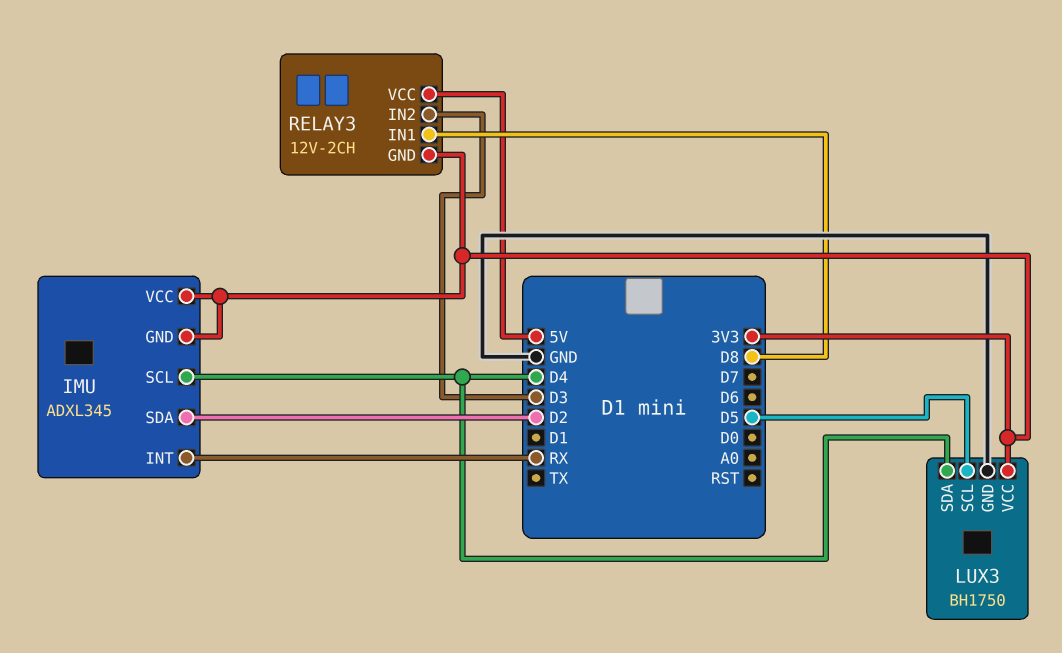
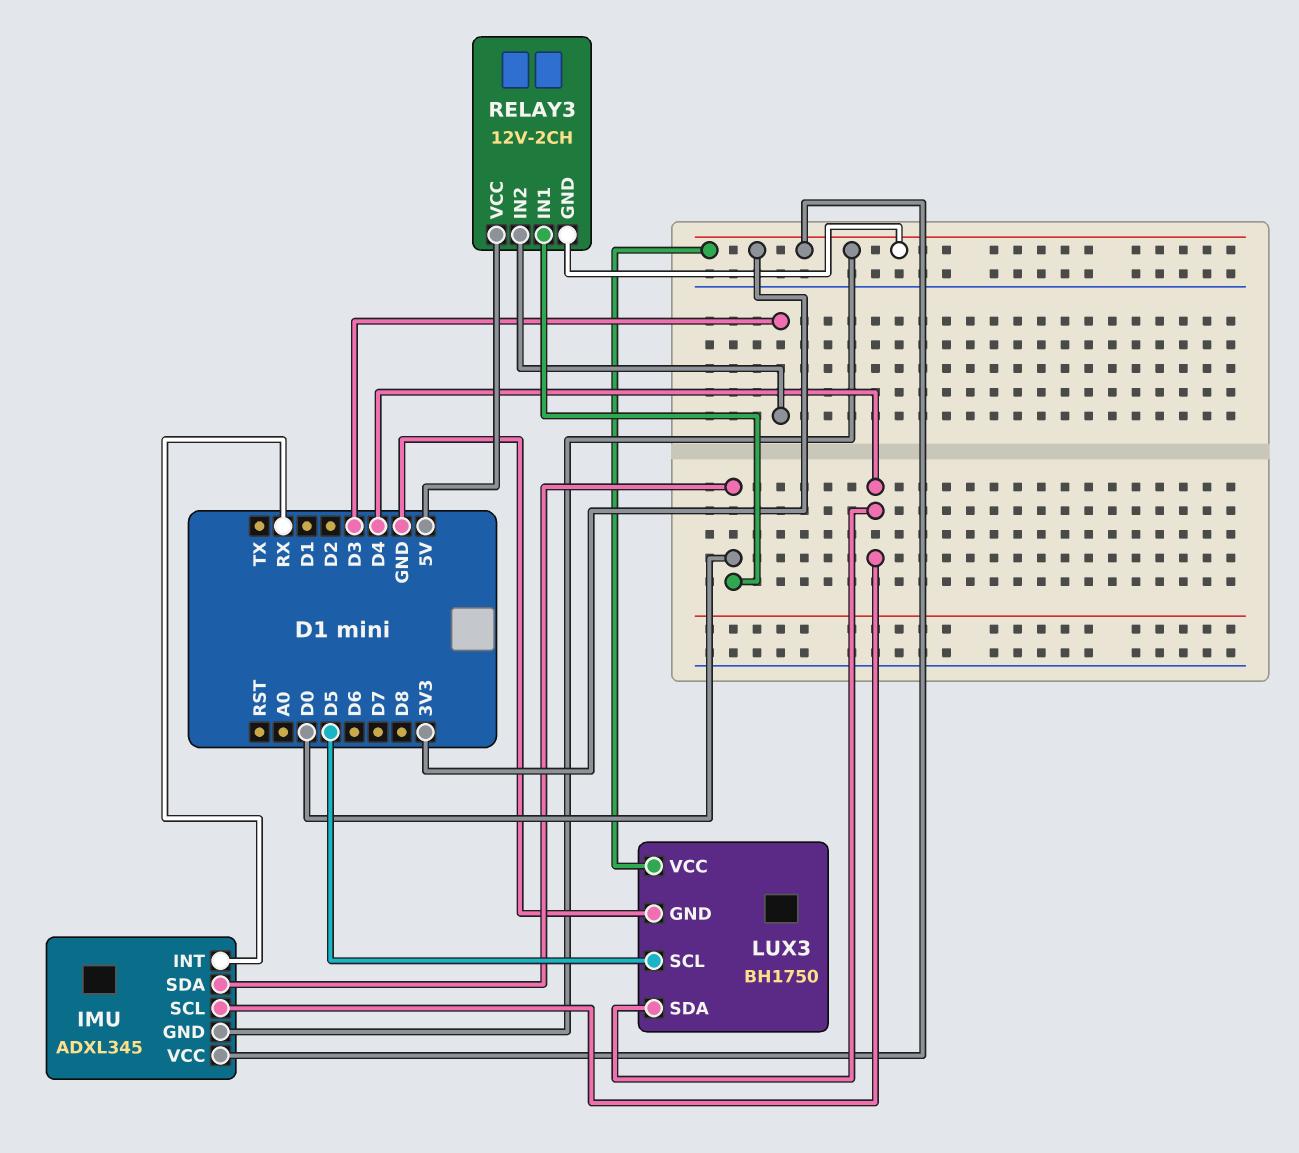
IMU pin SDA: D2 -> D0
RELAY3 pin IN1: D8 -> D0

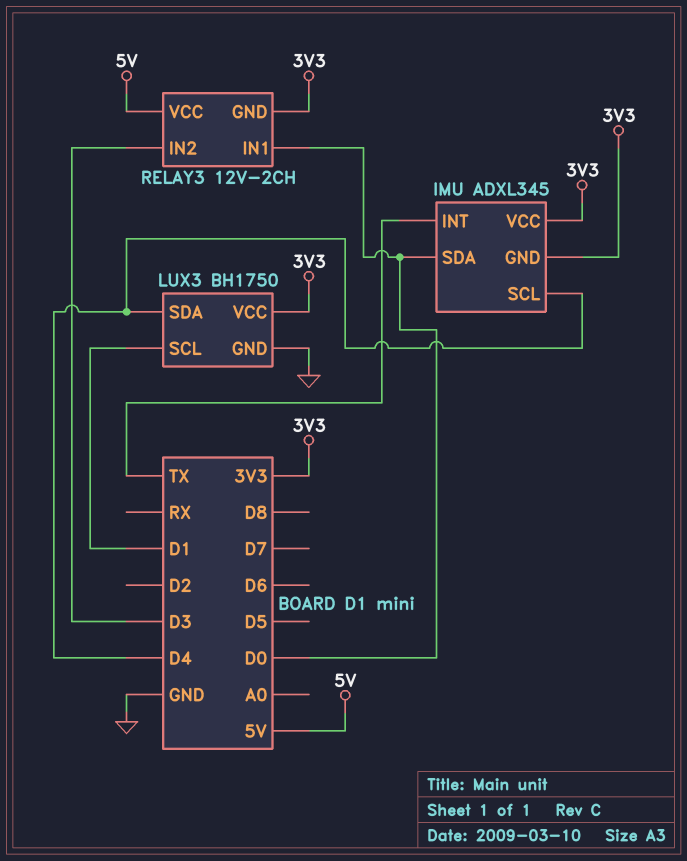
IMU pin INT: RX -> TX
LUX3 pin SCL: D5 -> D1

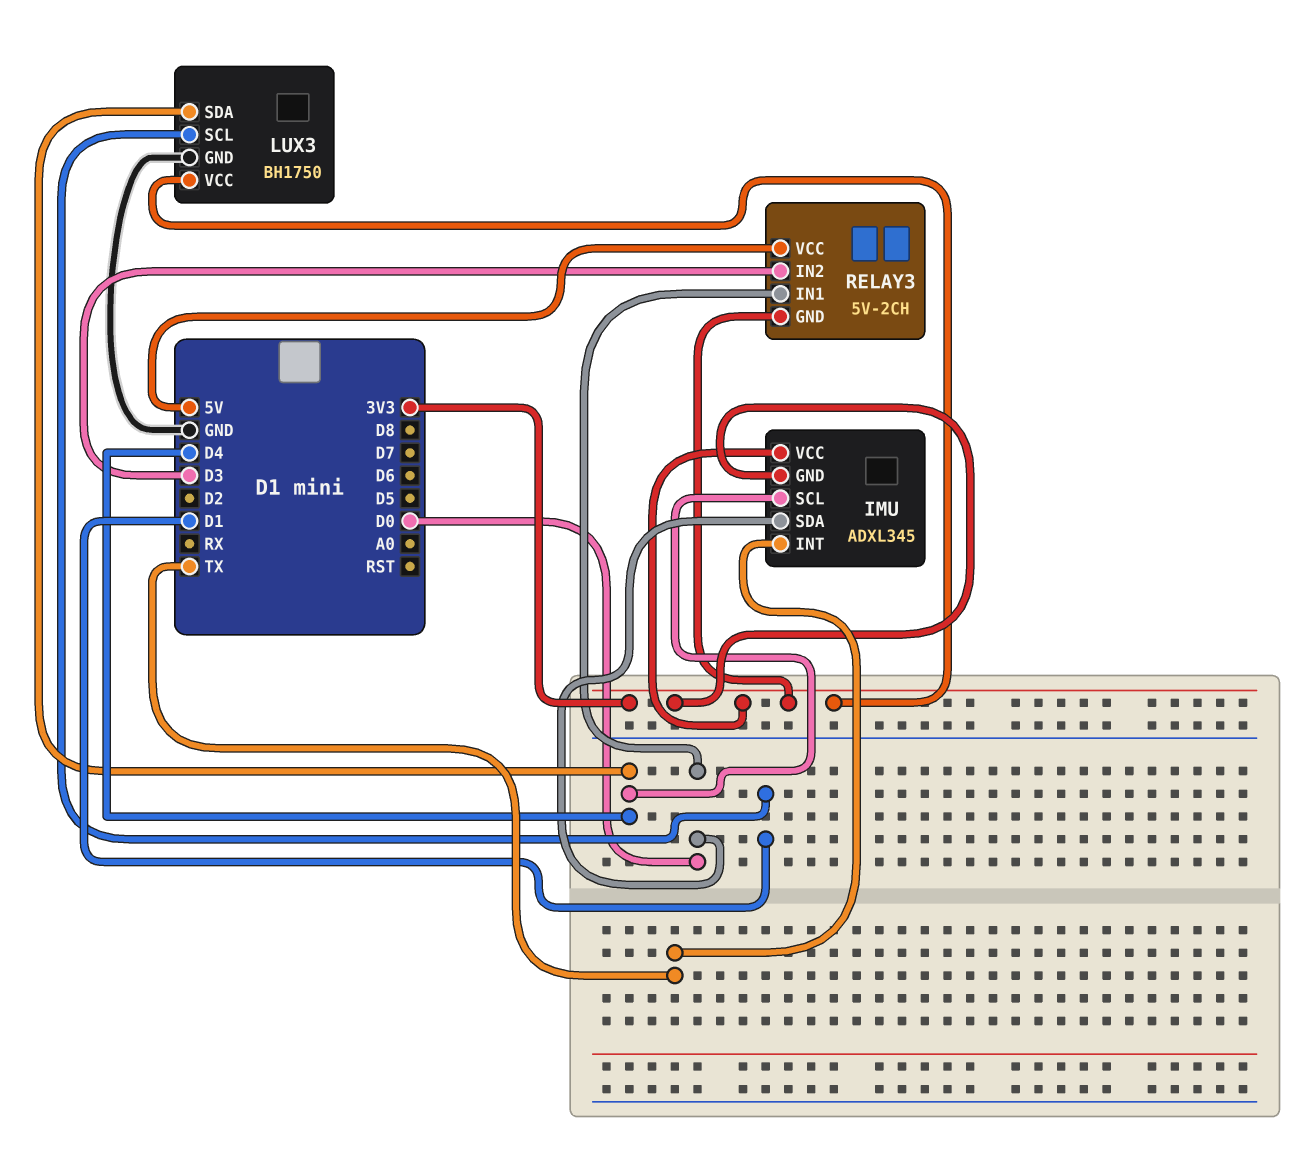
RELAY3: 12V-2CH -> 5V-2CH

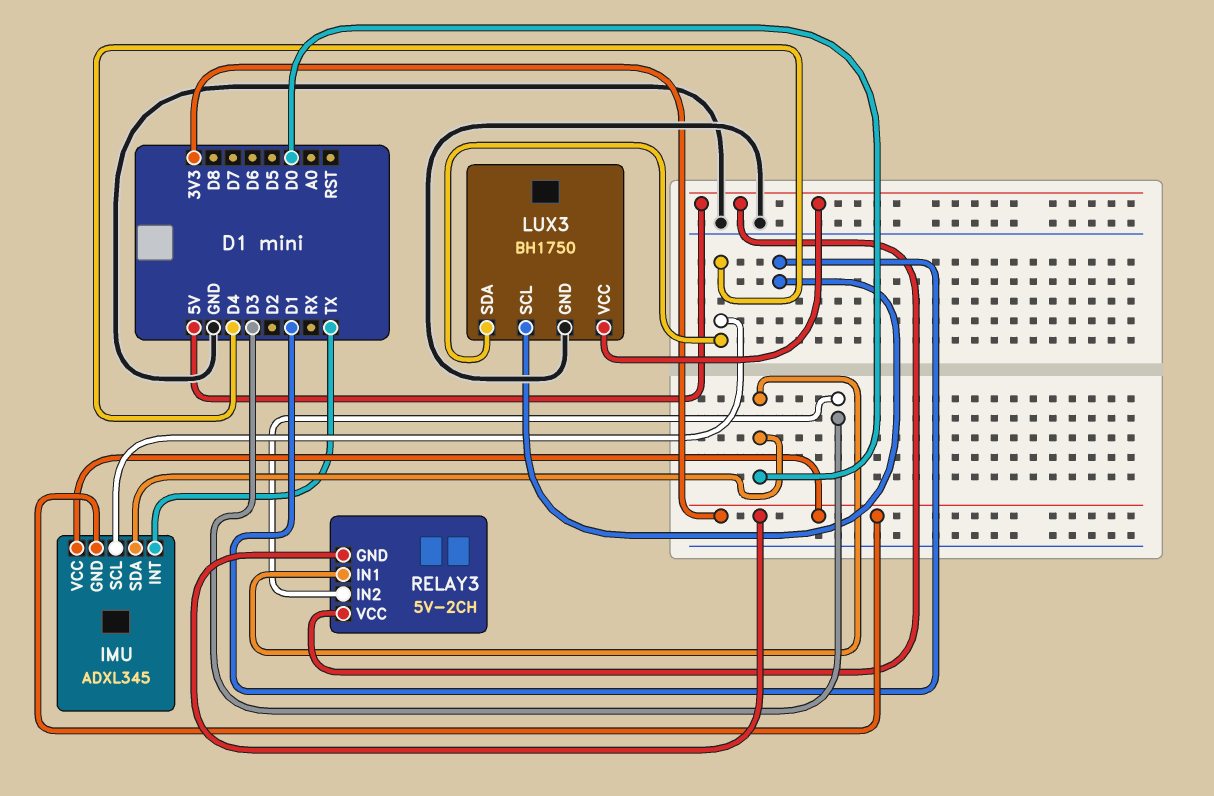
LUX3 pin VCC: 3V3 -> 5V

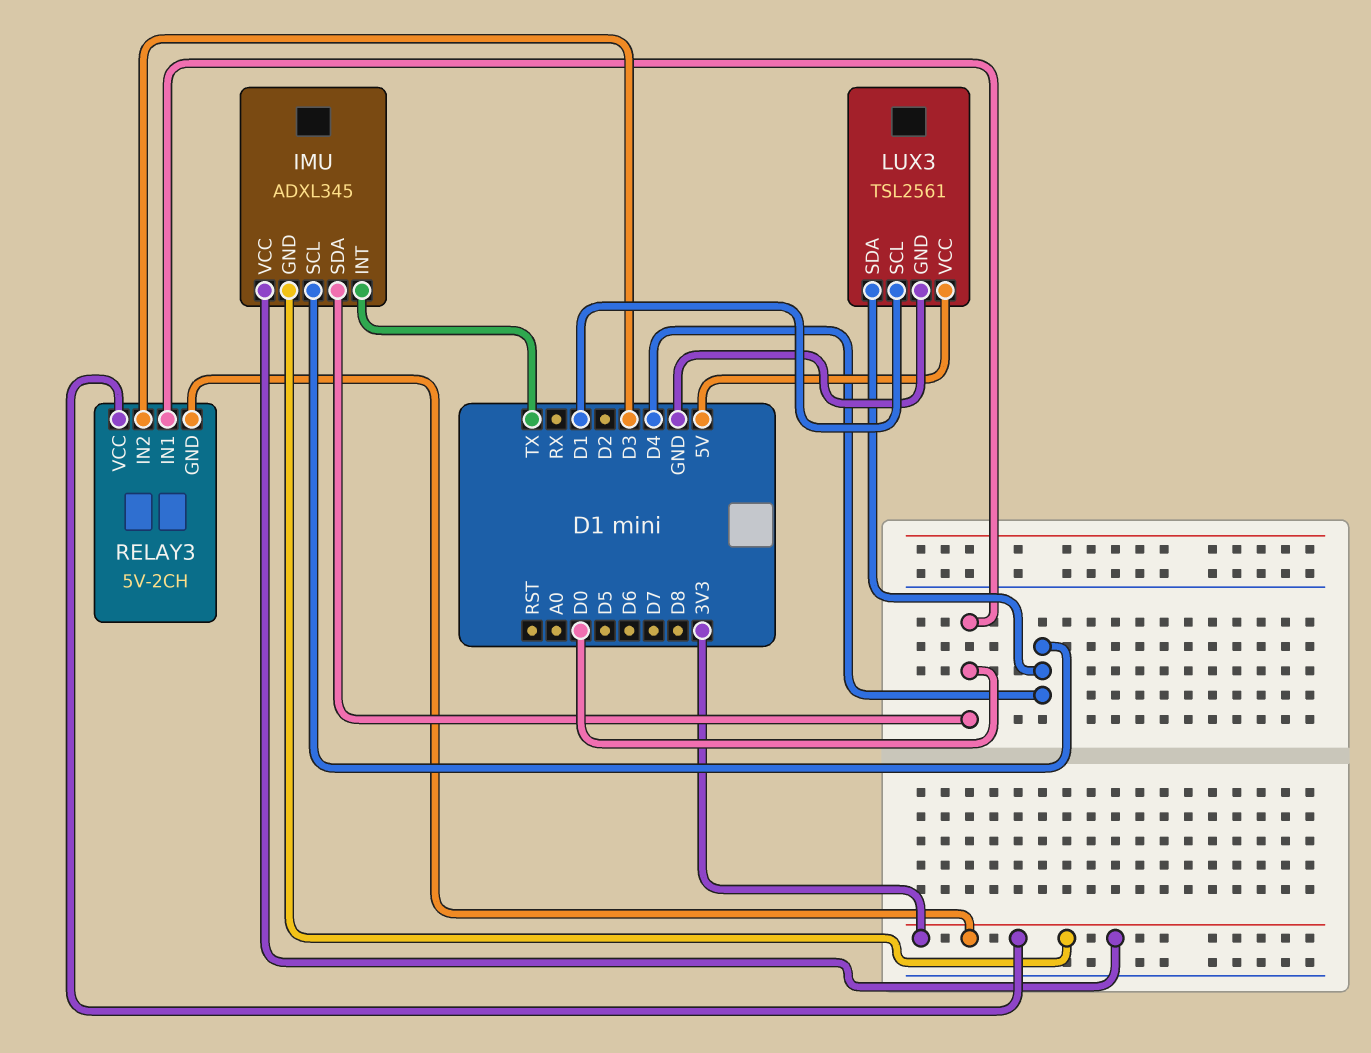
LUX3: BH1750 -> TSL2561
RELAY3 pin VCC: 5V -> 3V3

